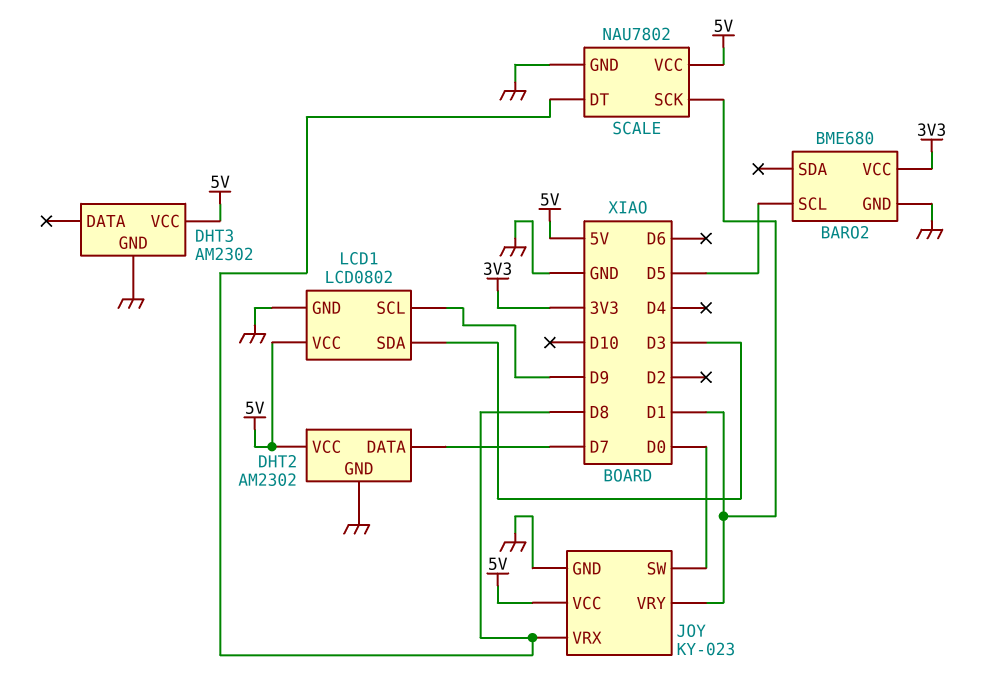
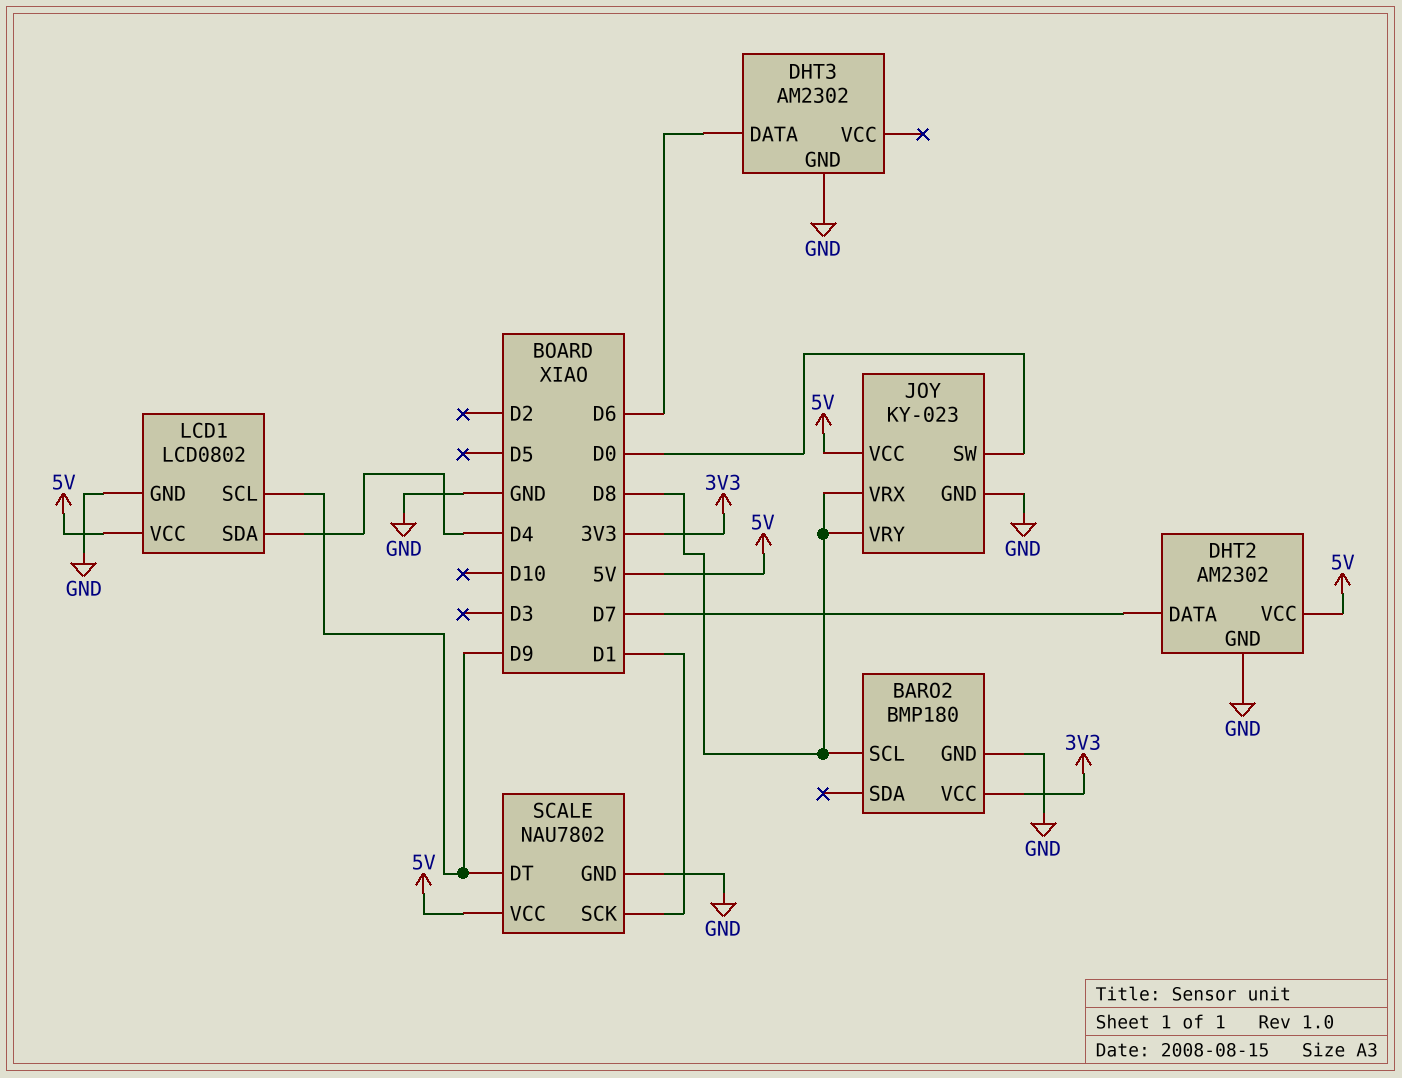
BARO2: BME680 -> BMP180
BARO2 pin SCL: D5 -> D8
DHT3 pin DATA: none -> D6
DHT3 pin VCC: 5V -> none
JOY pin VRY: D1 -> D8
LCD1 pin SDA: D3 -> D4
SCALE pin DT: D8 -> D9

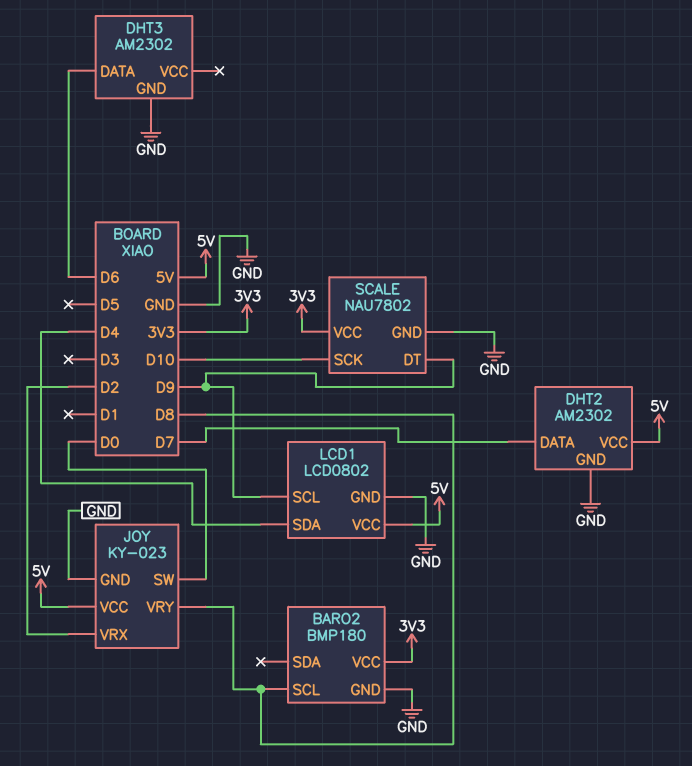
JOY pin VRX: D8 -> D2
SCALE pin SCK: D1 -> D10
SCALE pin VCC: 5V -> 3V3

